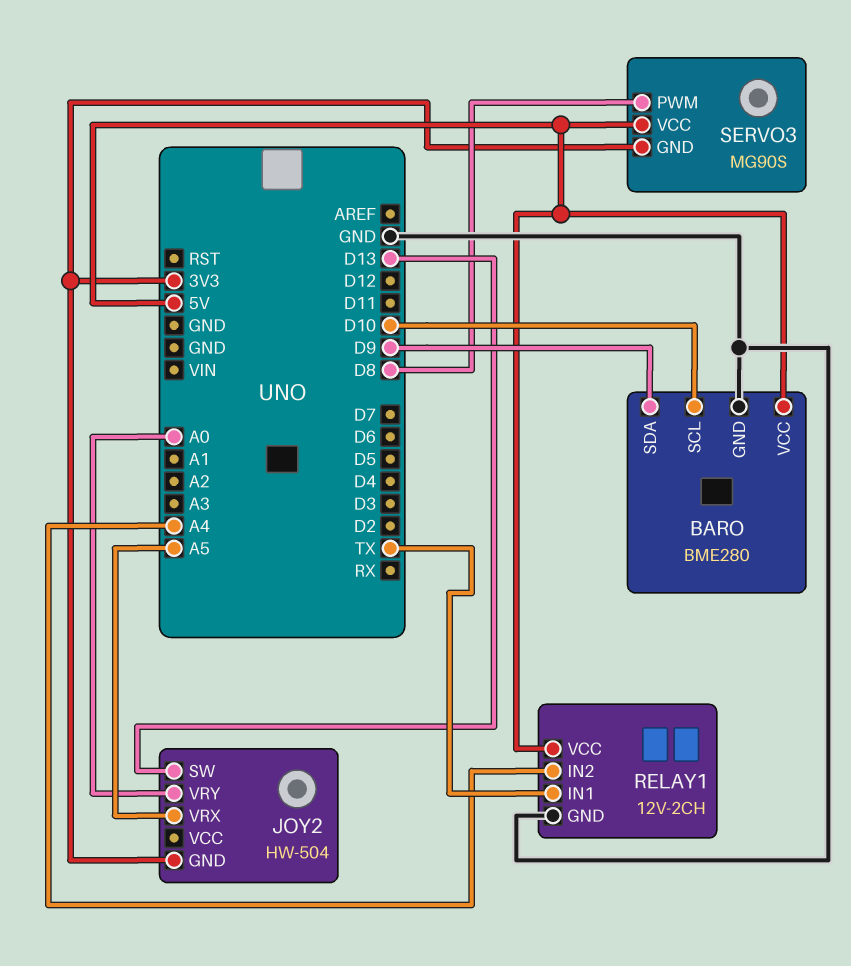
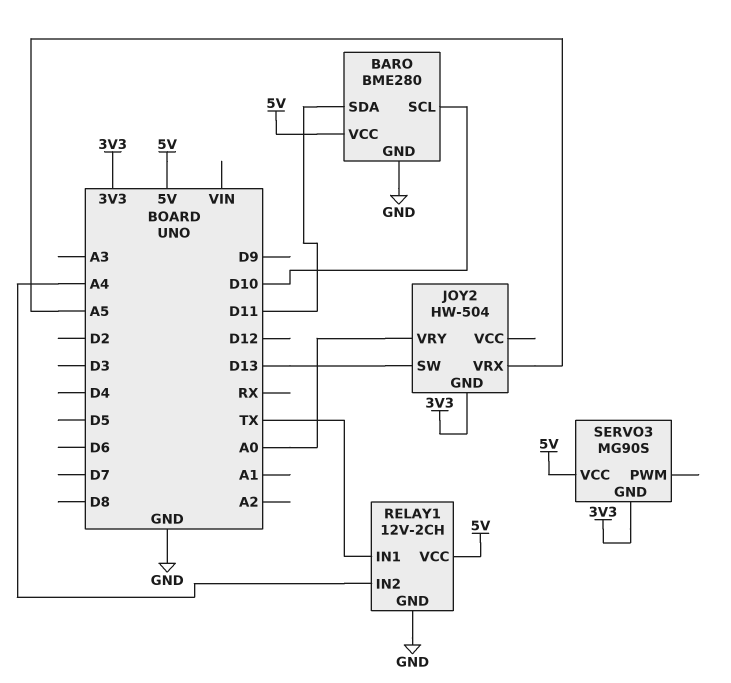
BARO pin SDA: D9 -> D11
SERVO3 pin PWM: D8 -> none

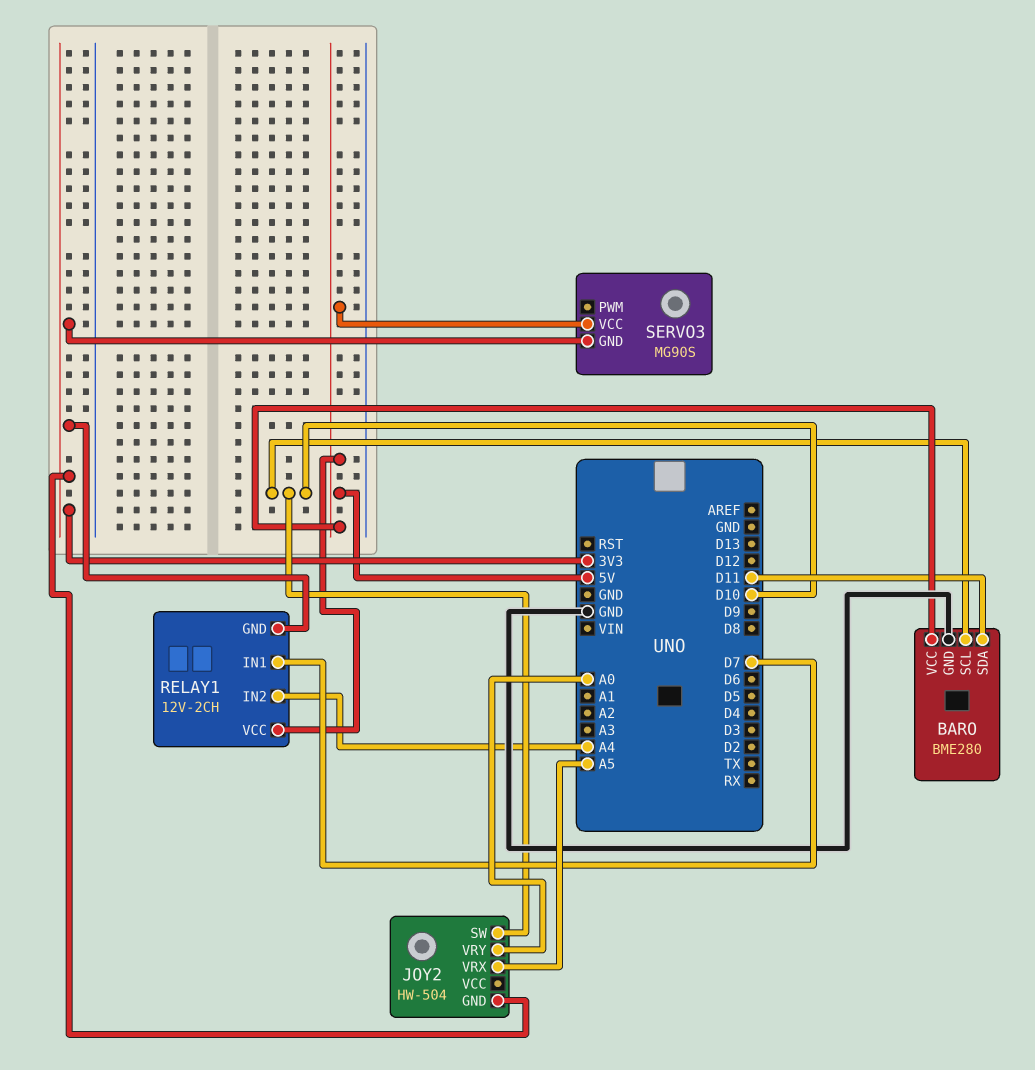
JOY2 pin SW: D13 -> D10
RELAY1 pin GND: GND -> 3V3
RELAY1 pin IN1: TX -> D7

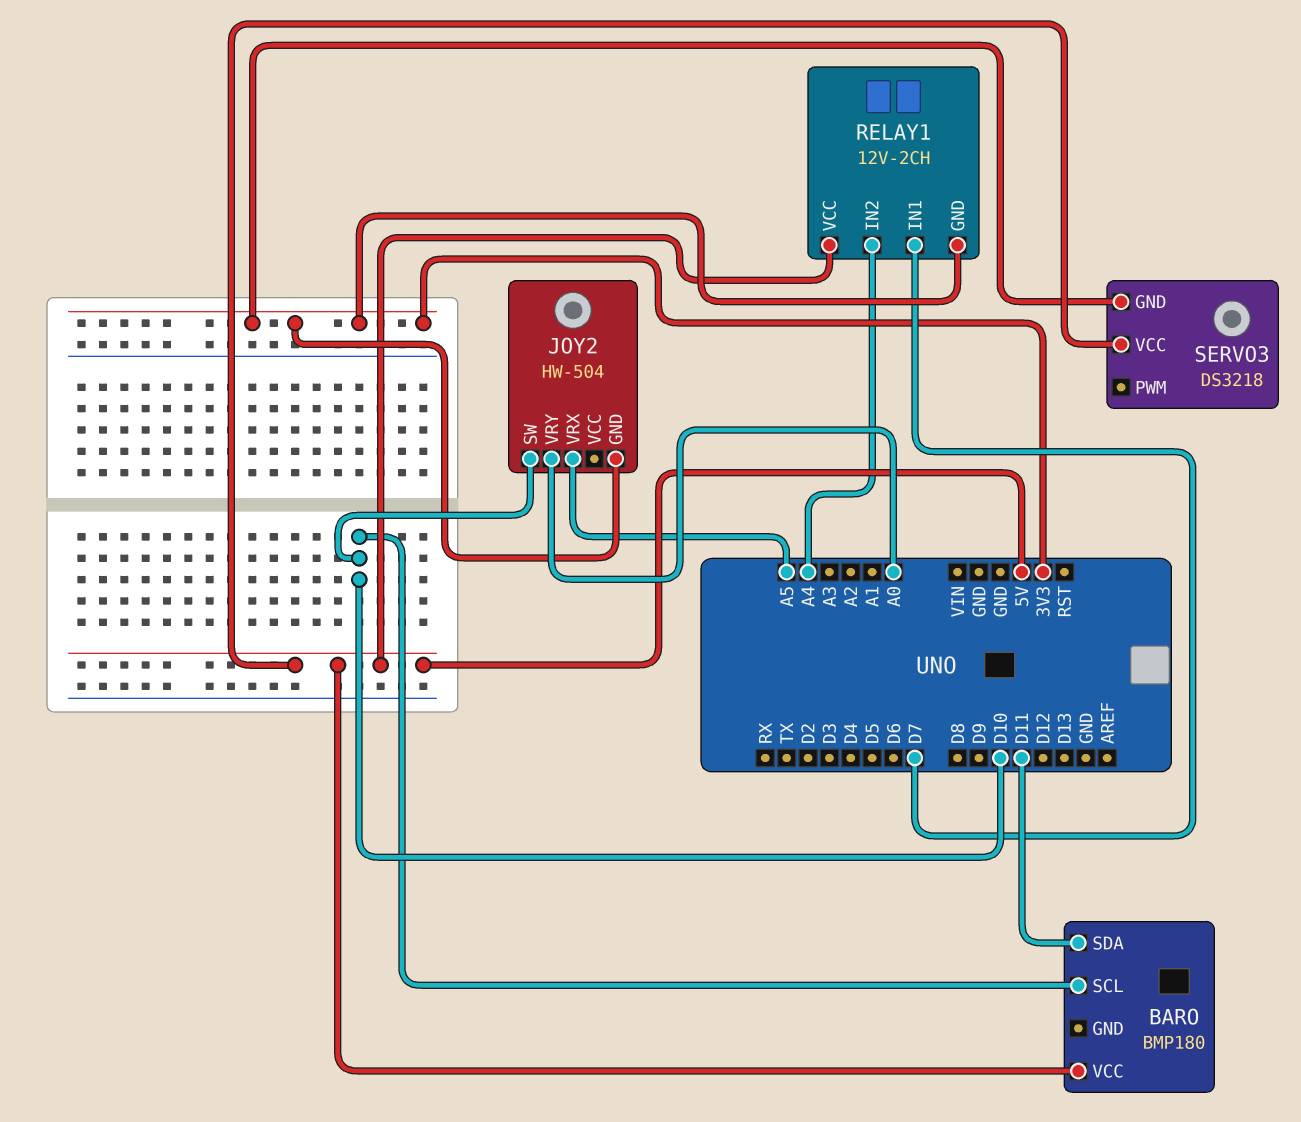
BARO: BME280 -> BMP180
BARO pin GND: GND -> none
SERVO3: MG90S -> DS3218

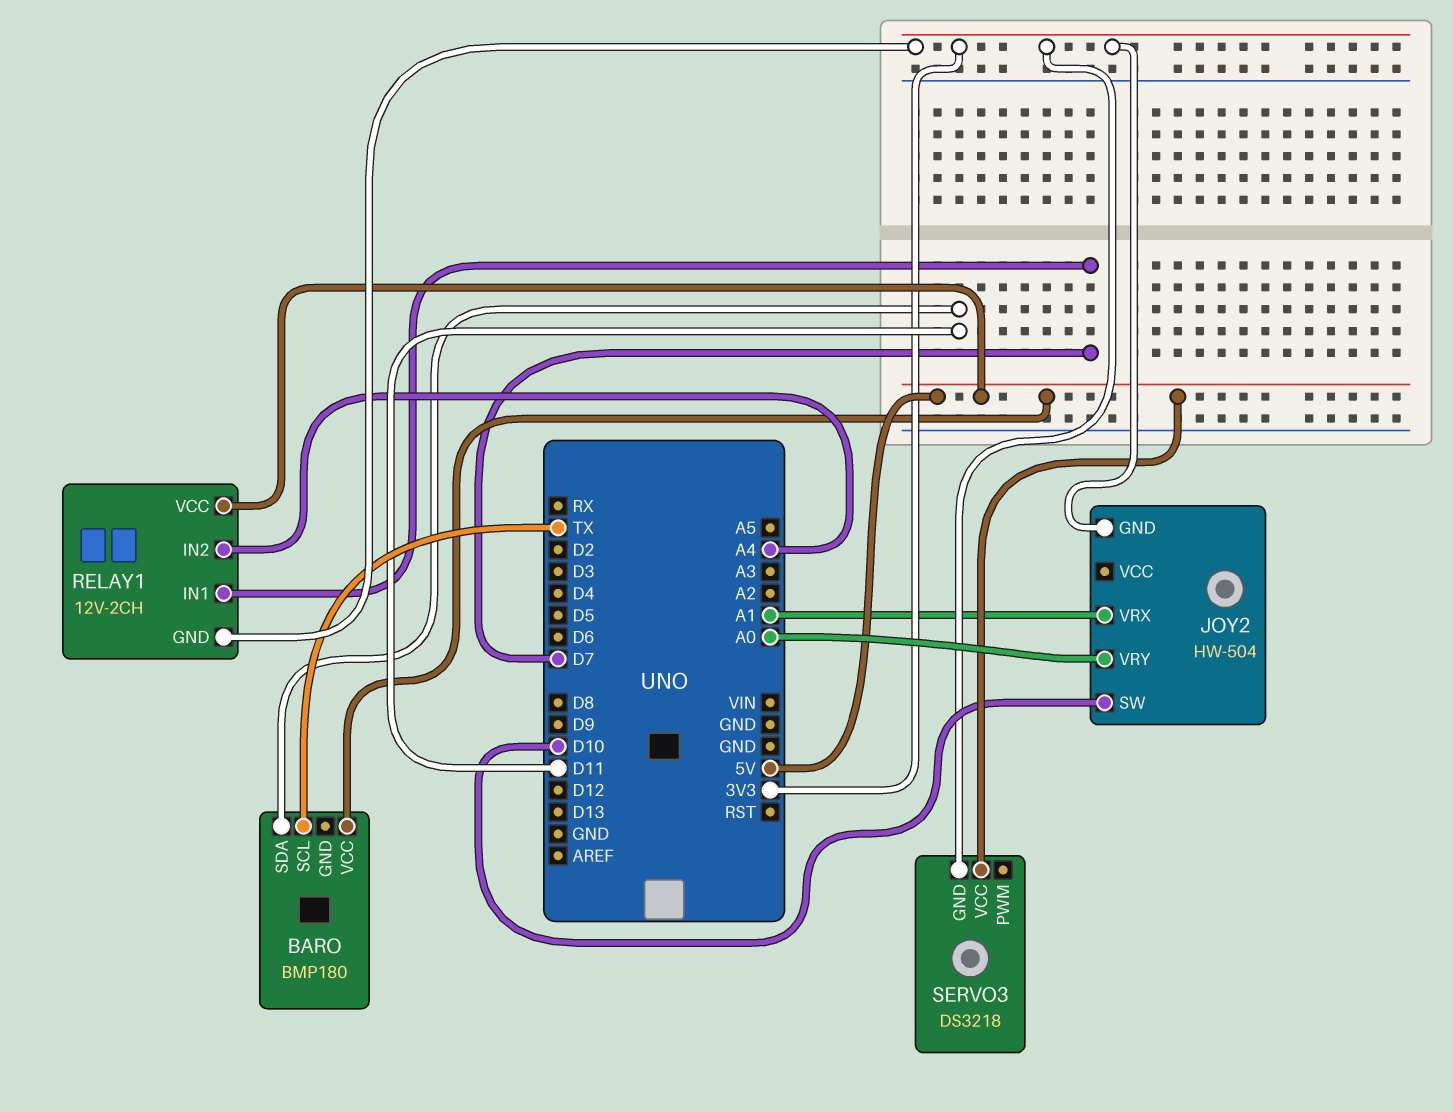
BARO pin SCL: D10 -> TX
JOY2 pin VRX: A5 -> A1

